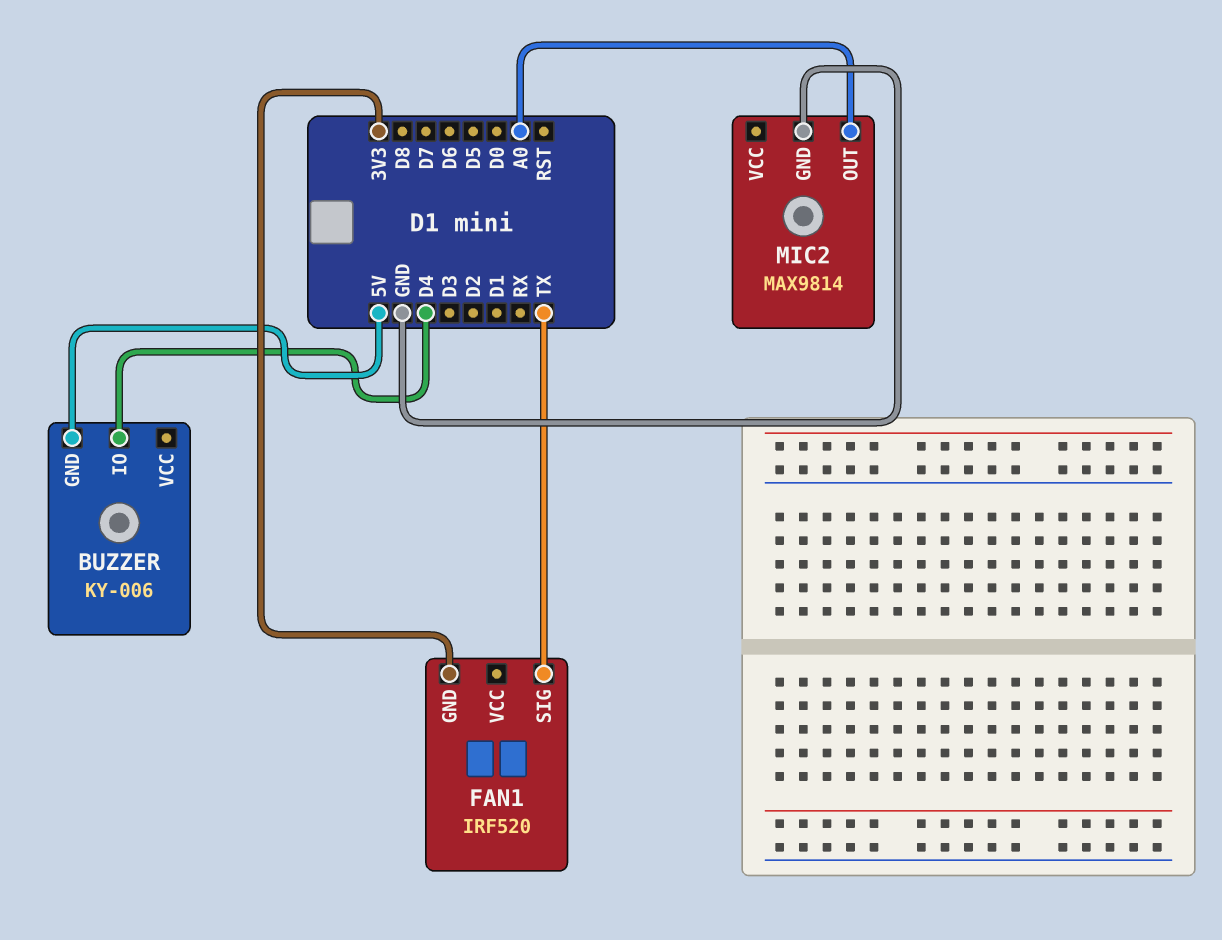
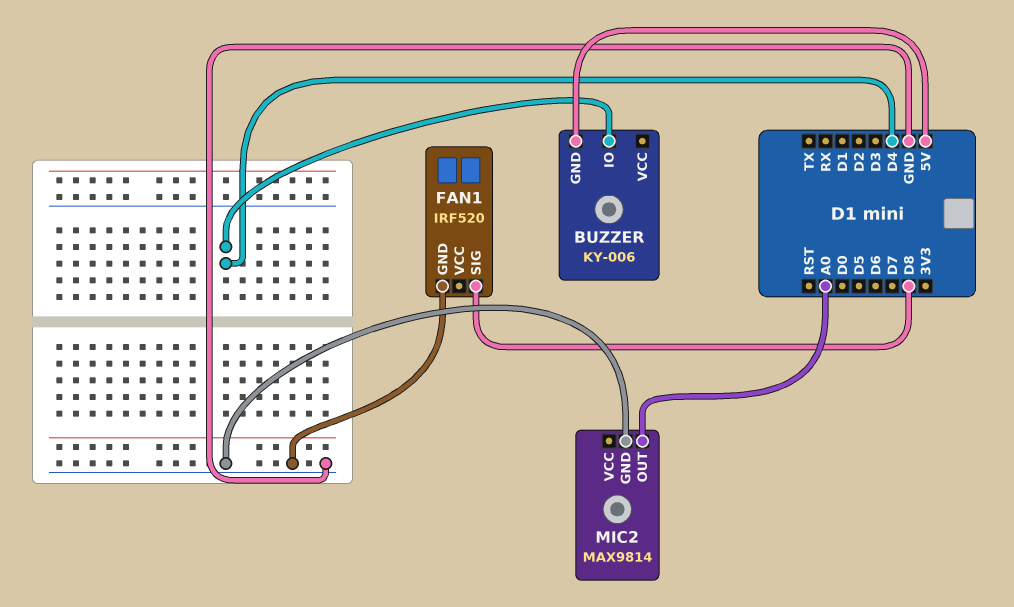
FAN1 pin GND: 3V3 -> GND
FAN1 pin SIG: TX -> D8

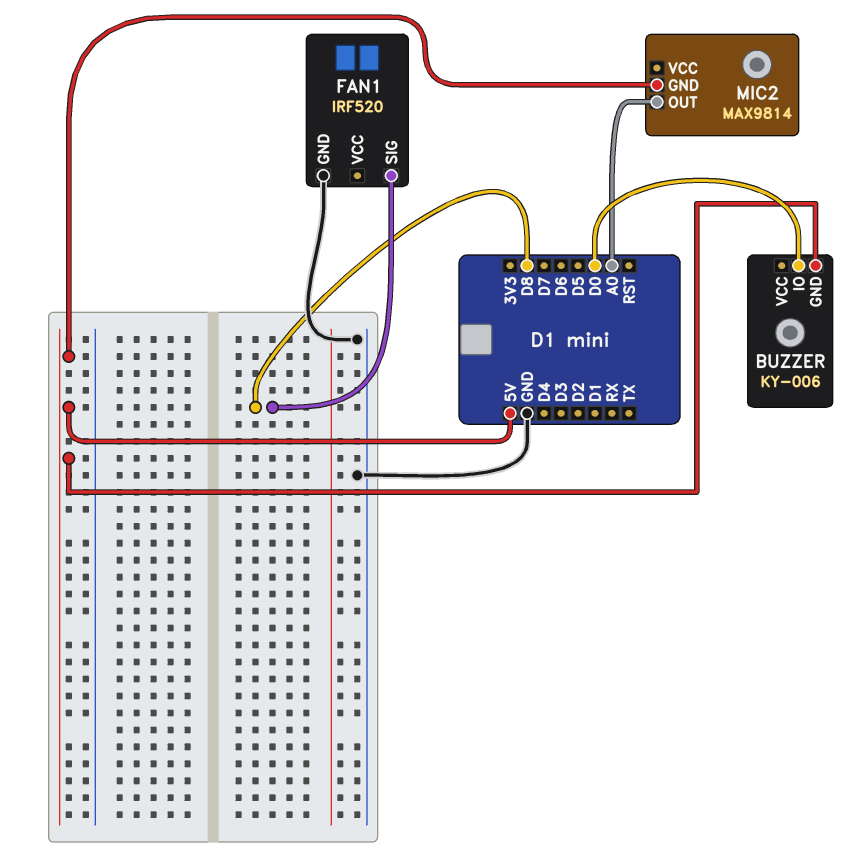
BUZZER pin IO: D4 -> D0
MIC2 pin GND: GND -> 5V

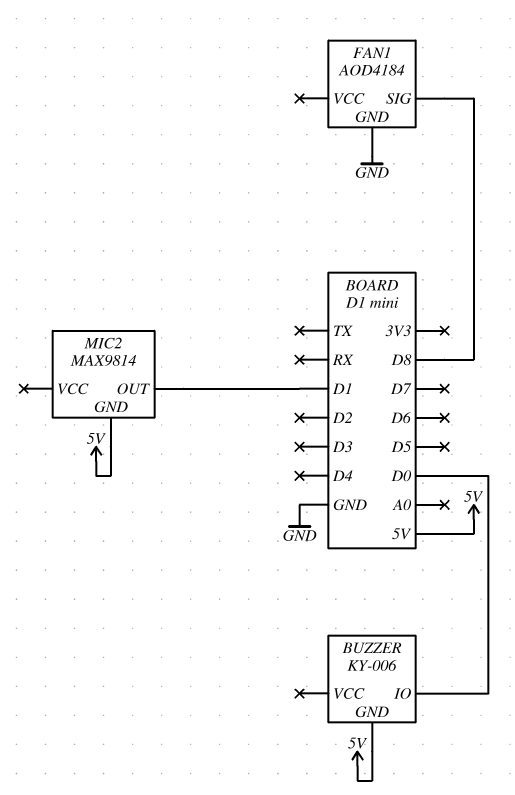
FAN1: IRF520 -> AOD4184
MIC2 pin OUT: A0 -> D1

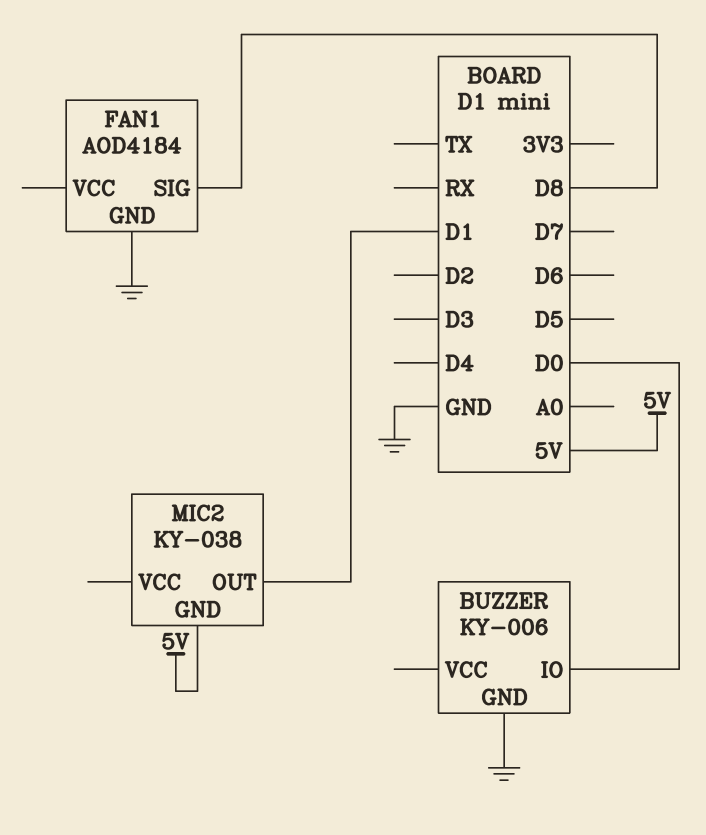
BUZZER pin GND: 5V -> GND
MIC2: MAX9814 -> KY-038

